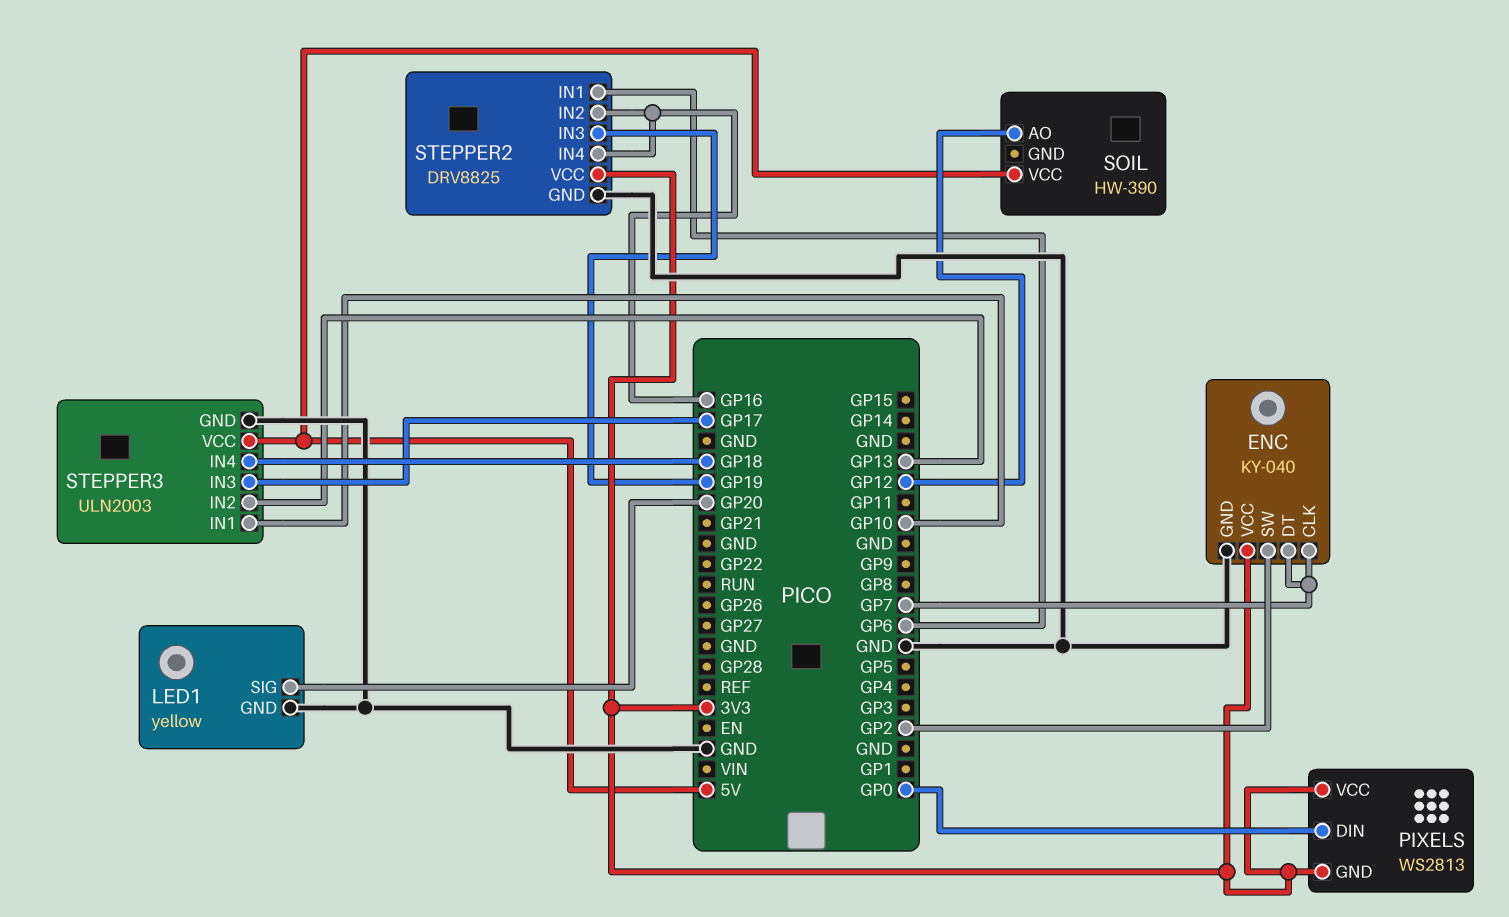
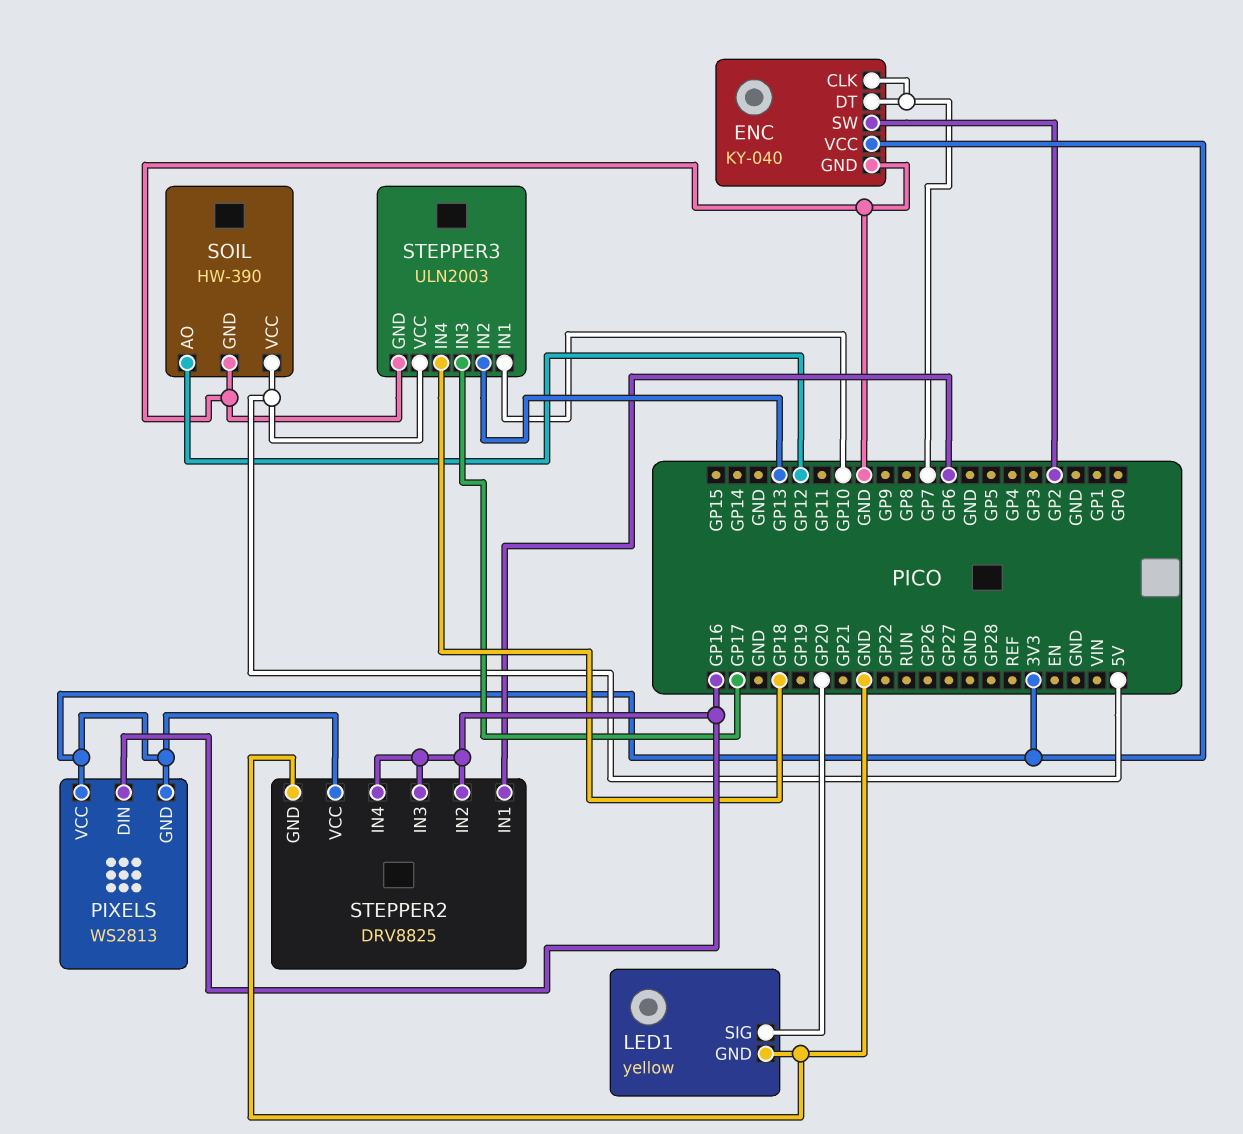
PIXELS pin DIN: GP0 -> GP16
SOIL pin GND: none -> GND
STEPPER2 pin IN3: GP19 -> GP16

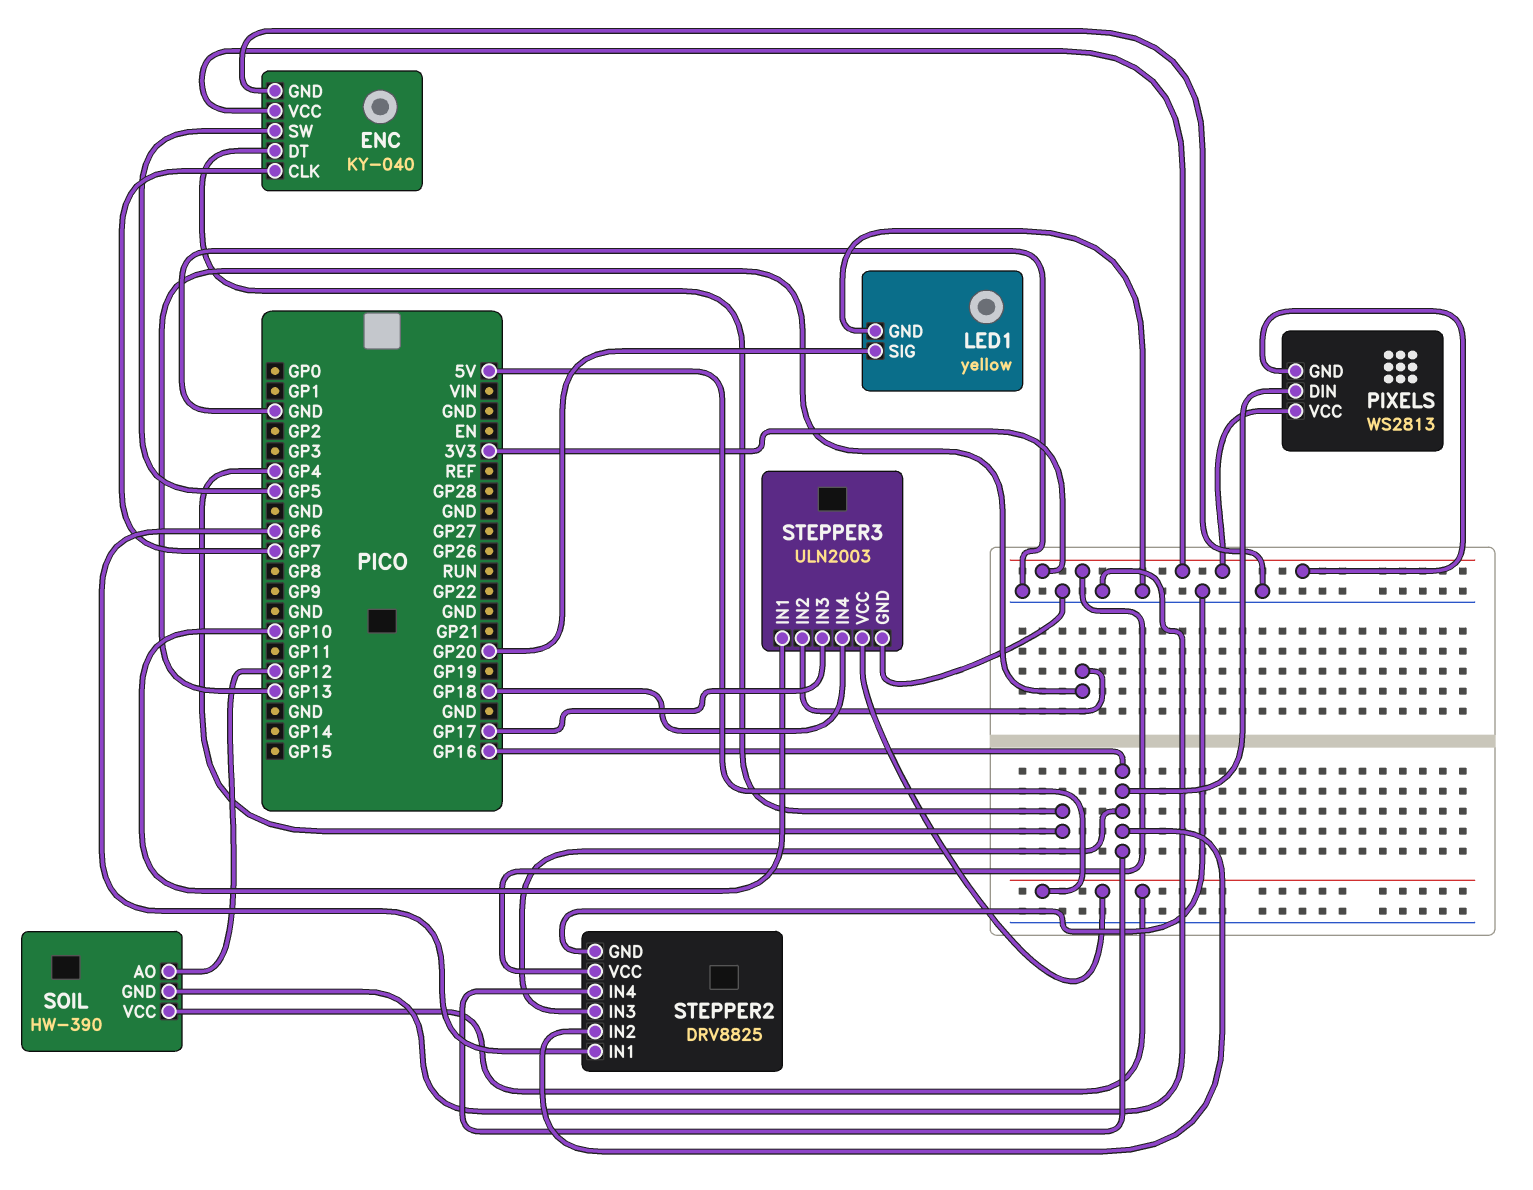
ENC pin DT: GP7 -> GP4
ENC pin SW: GP2 -> GP5

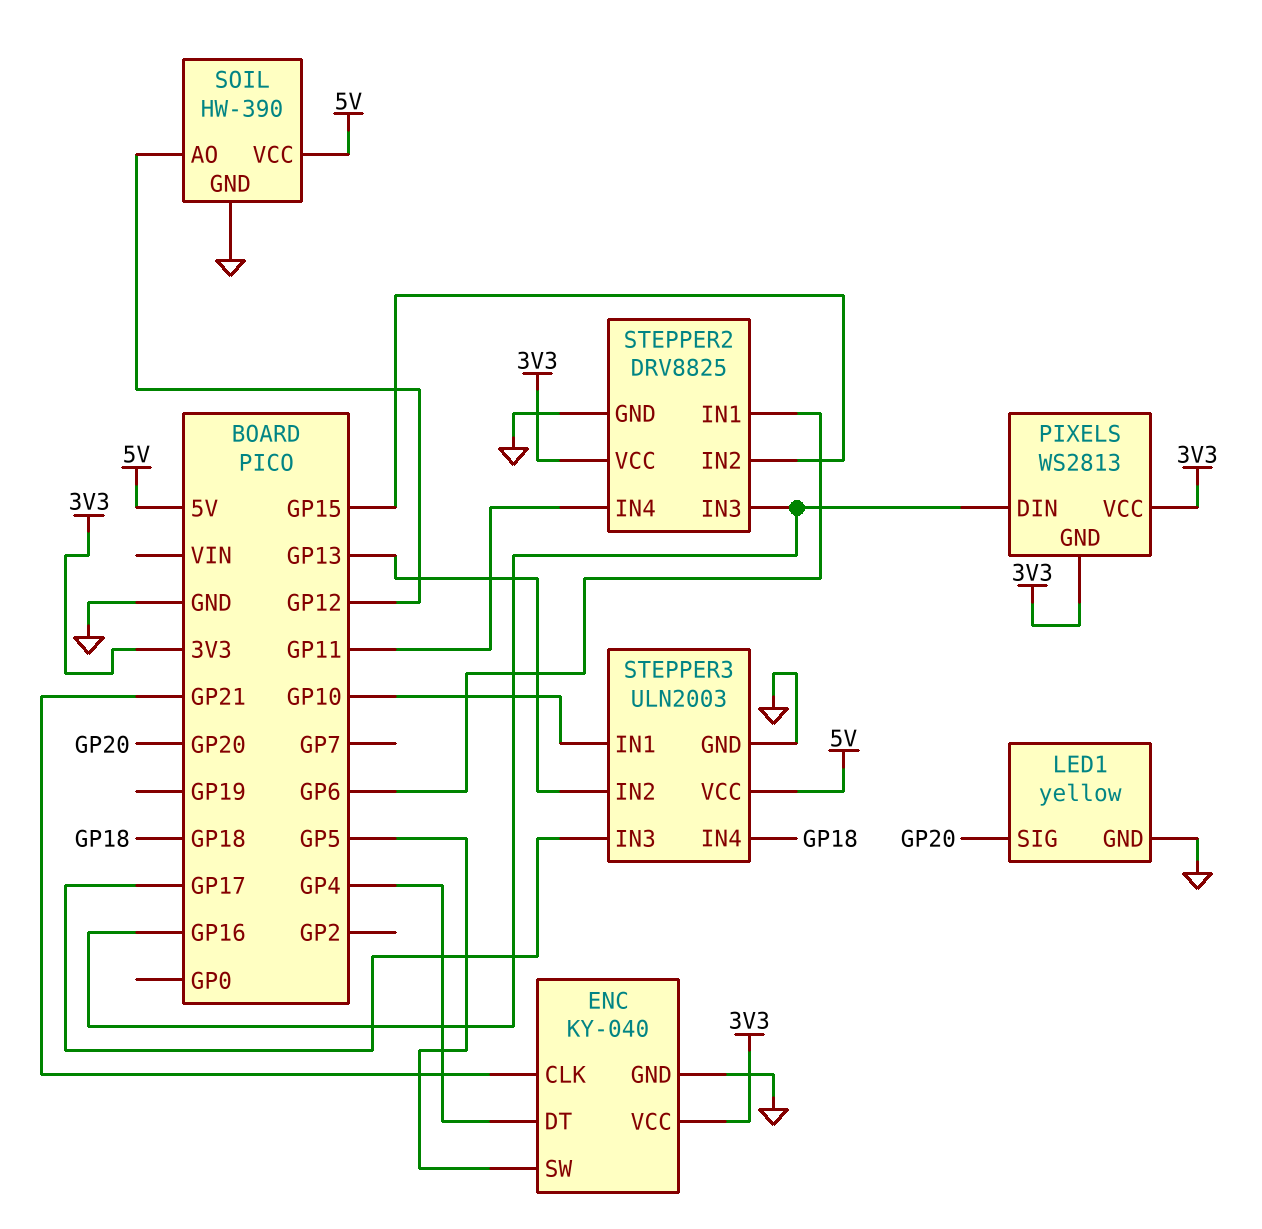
ENC pin CLK: GP7 -> GP21
STEPPER2 pin IN2: GP16 -> GP15
STEPPER2 pin IN4: GP16 -> GP11

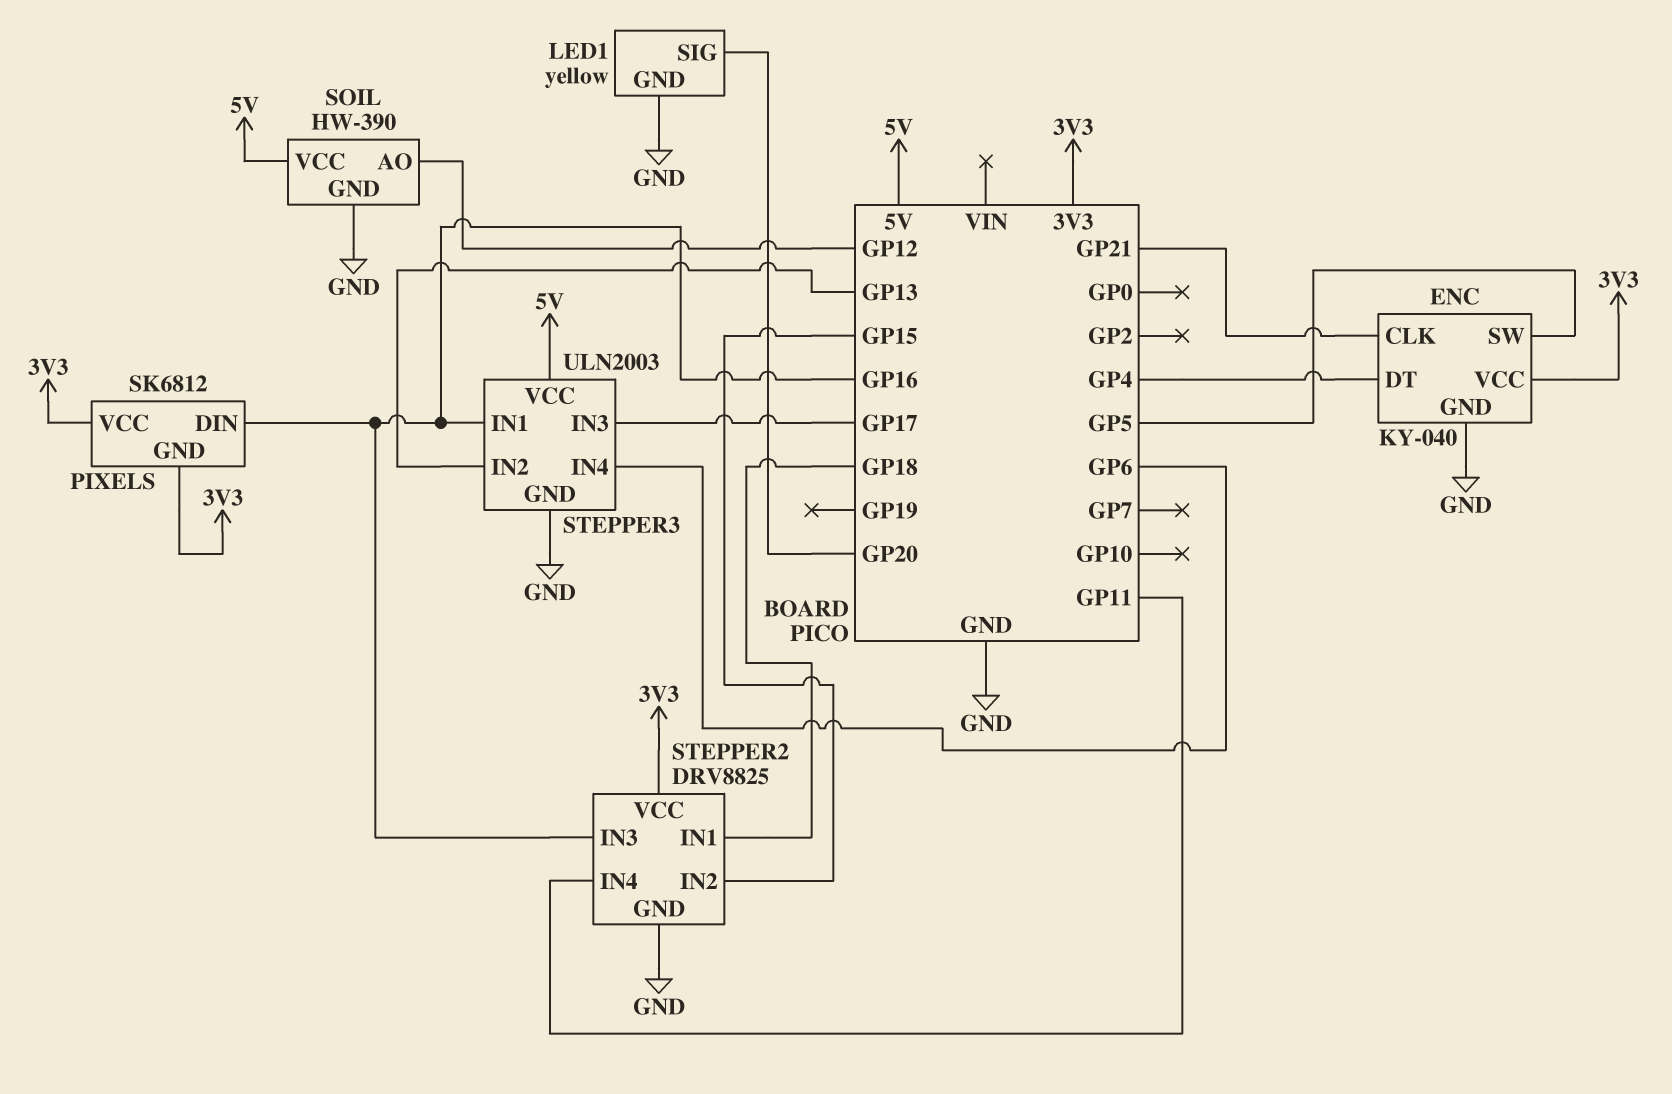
PIXELS: WS2813 -> SK6812
STEPPER2 pin IN1: GP6 -> GP18
STEPPER3 pin IN1: GP10 -> GP16
STEPPER3 pin IN4: GP18 -> GP6

